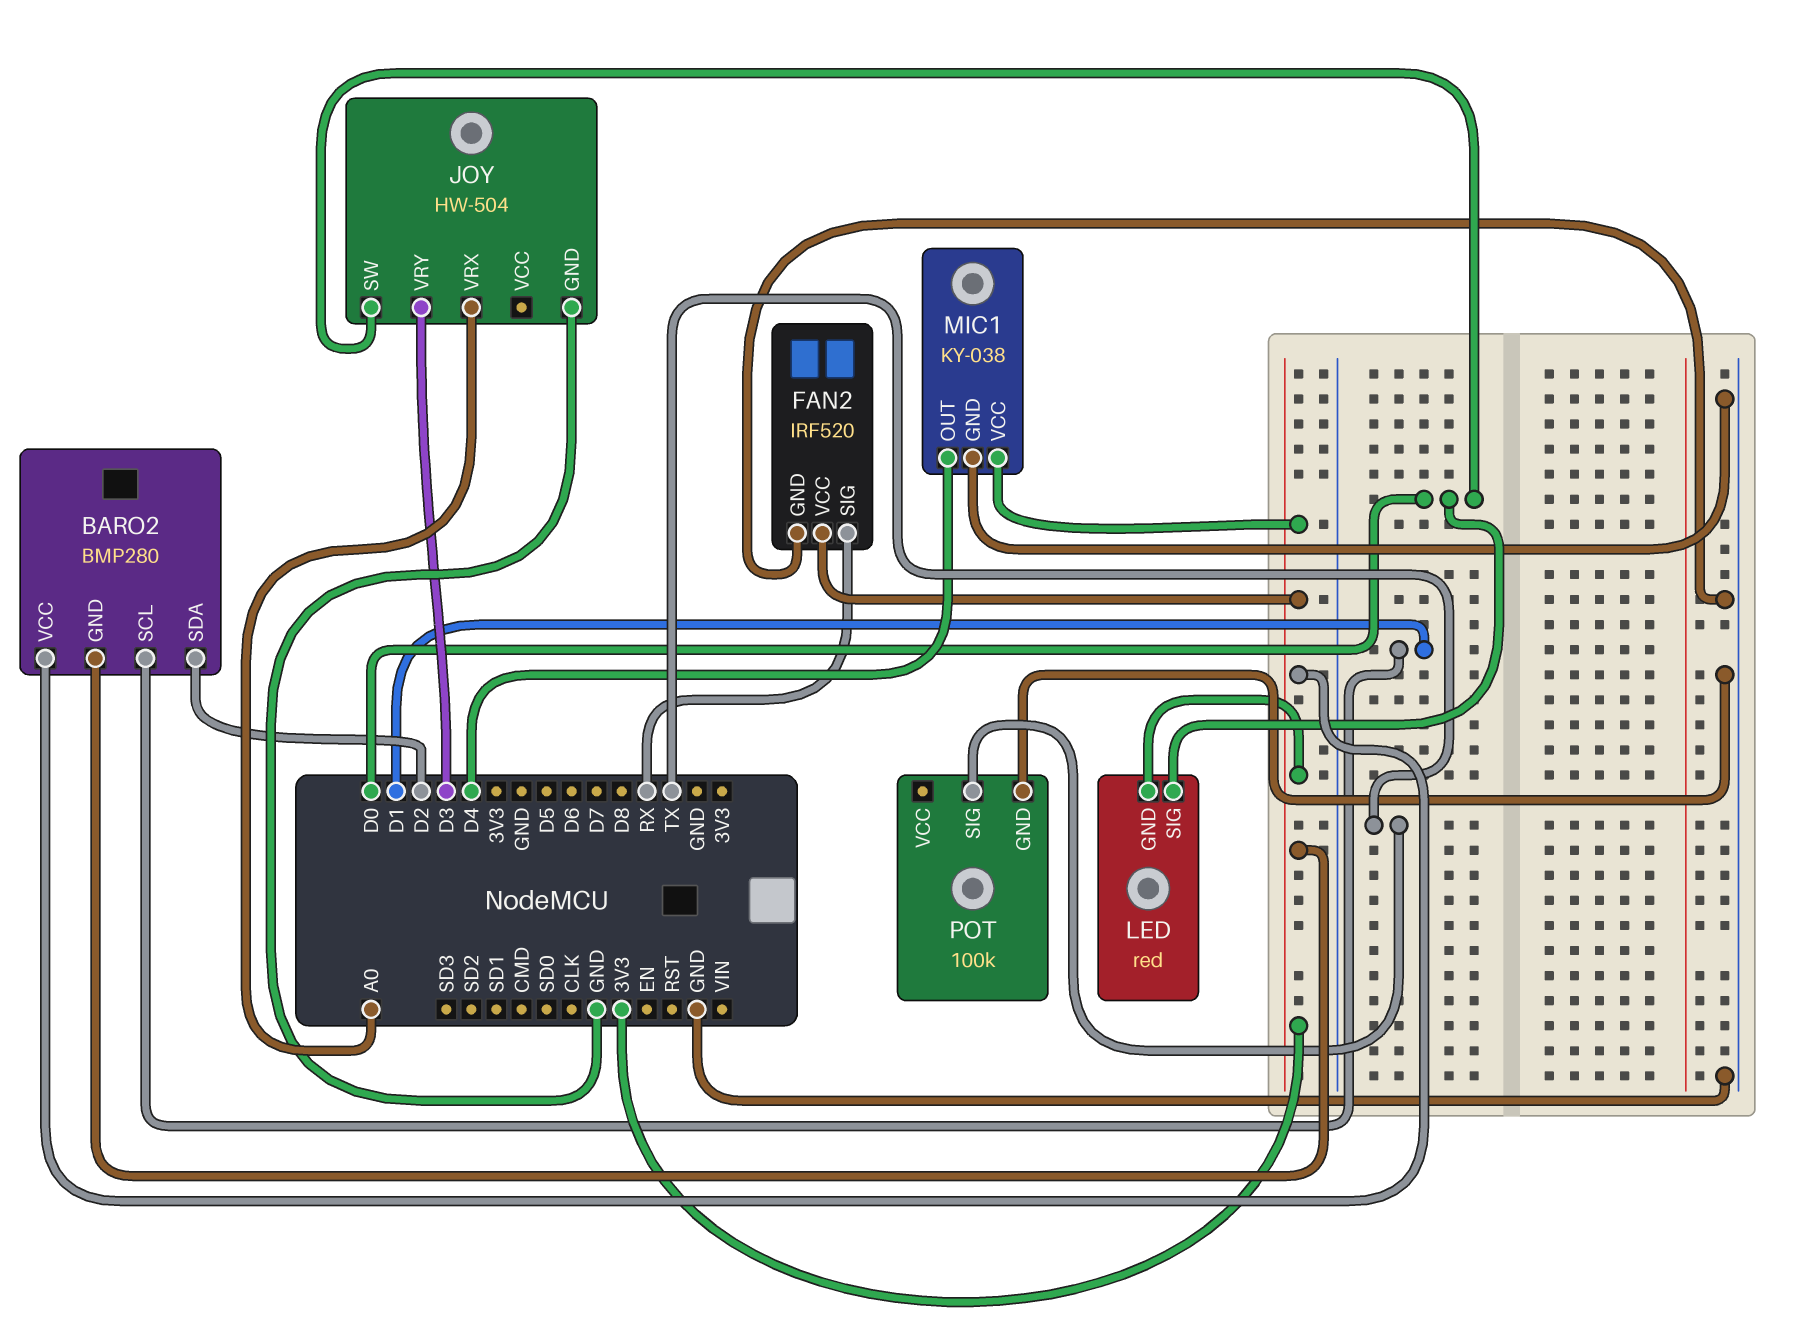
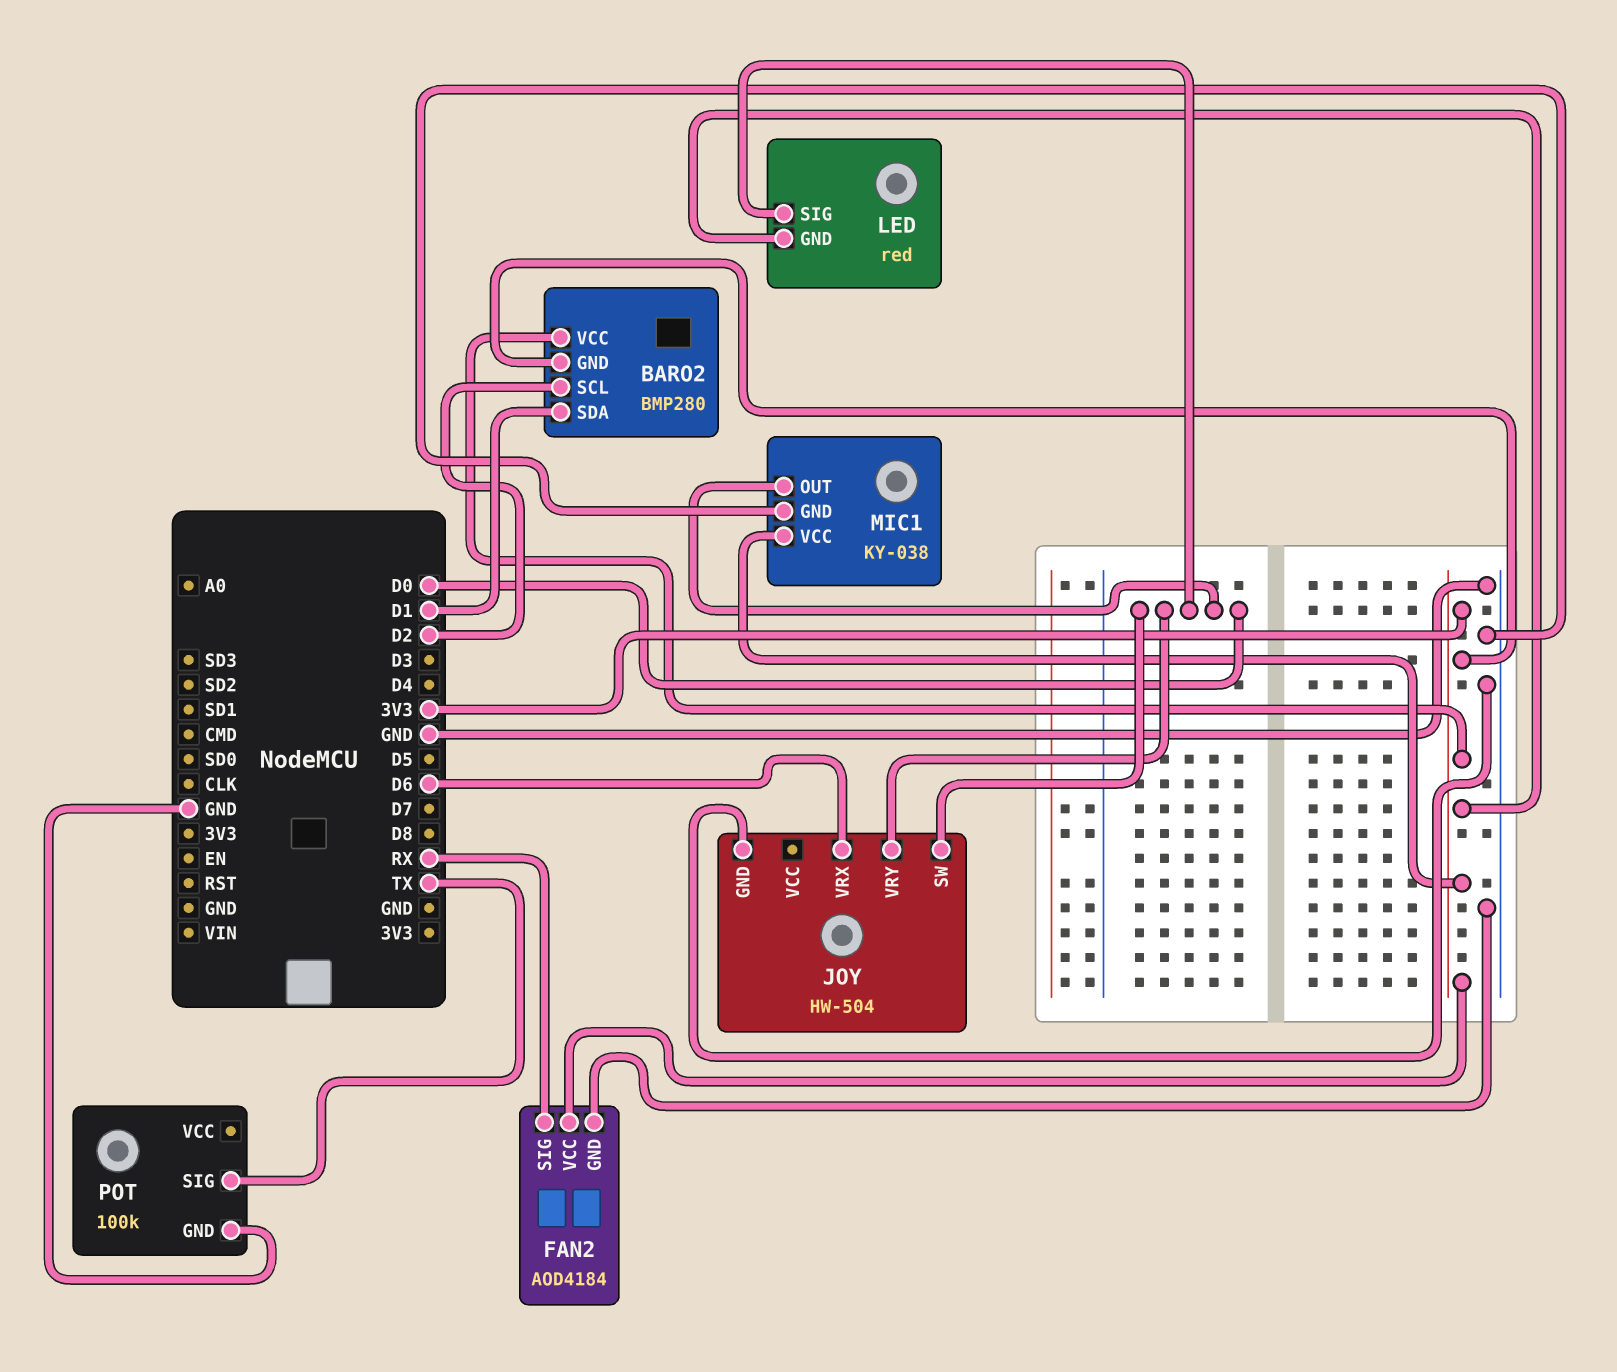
BARO2 pin SCL: D1 -> D2
BARO2 pin SDA: D2 -> D1
FAN2: IRF520 -> AOD4184
JOY pin VRX: A0 -> D6
JOY pin VRY: D3 -> D0
MIC1 pin OUT: D4 -> D0

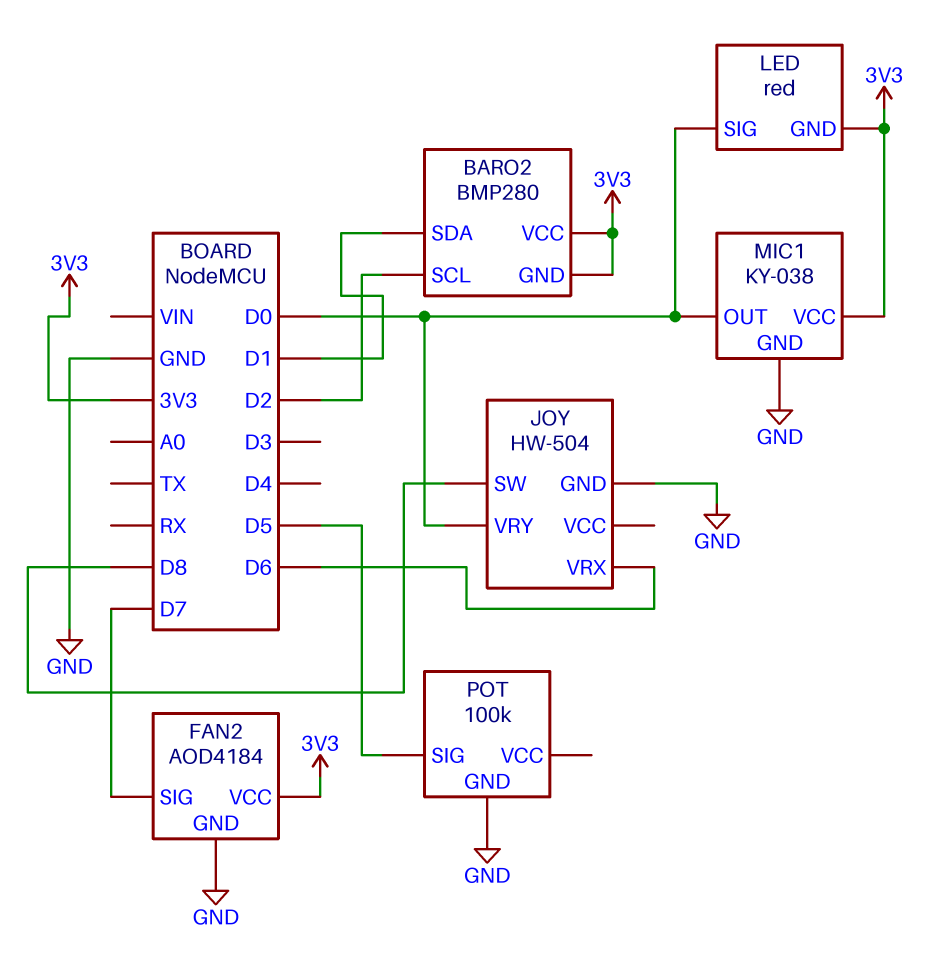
FAN2 pin SIG: RX -> D7
JOY pin SW: D0 -> D8
POT pin SIG: TX -> D5

